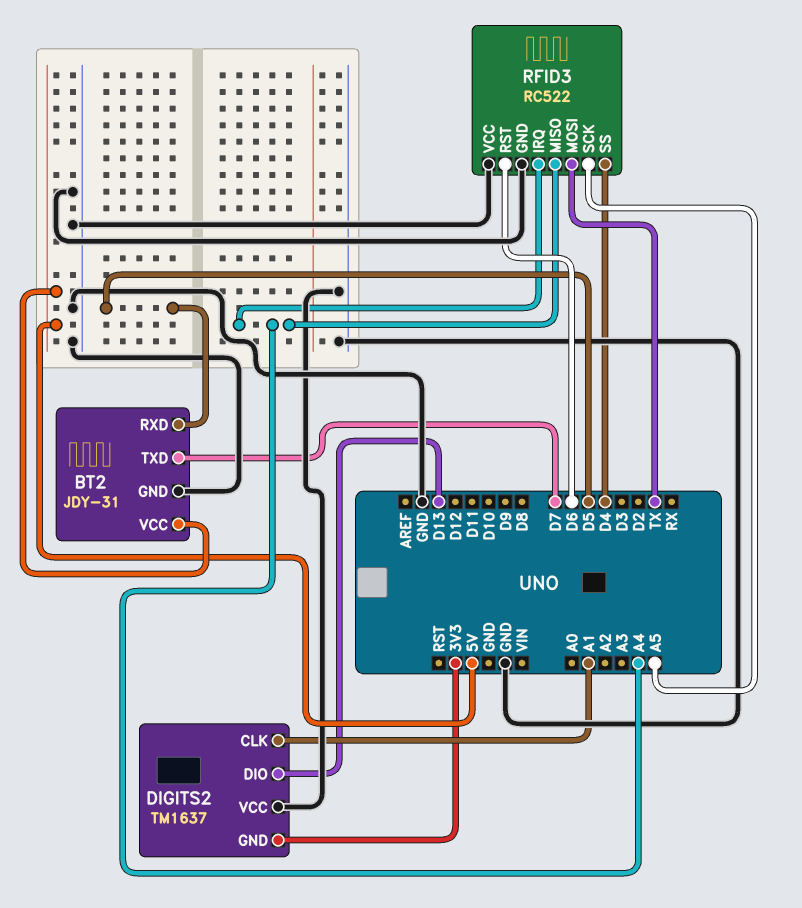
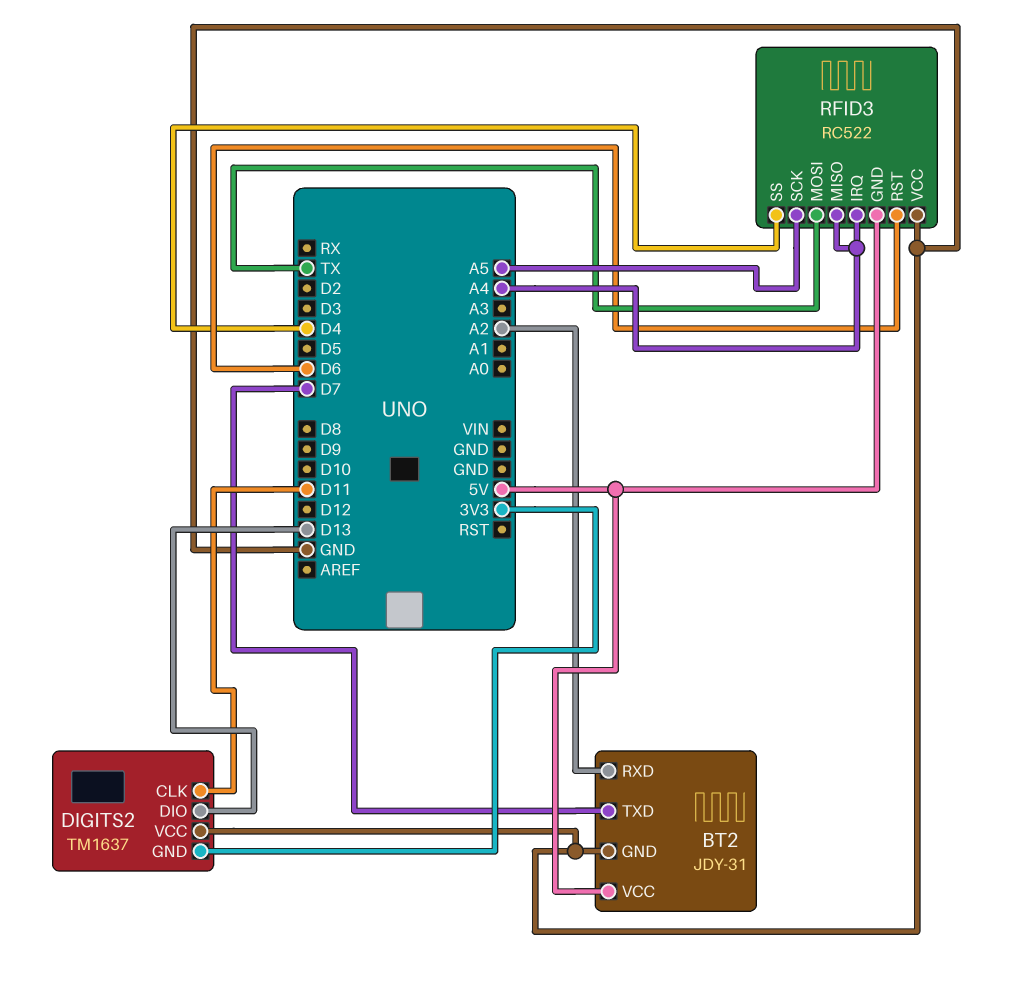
BT2 pin RXD: D5 -> A2
DIGITS2 pin CLK: A1 -> D11
RFID3 pin GND: GND -> 5V

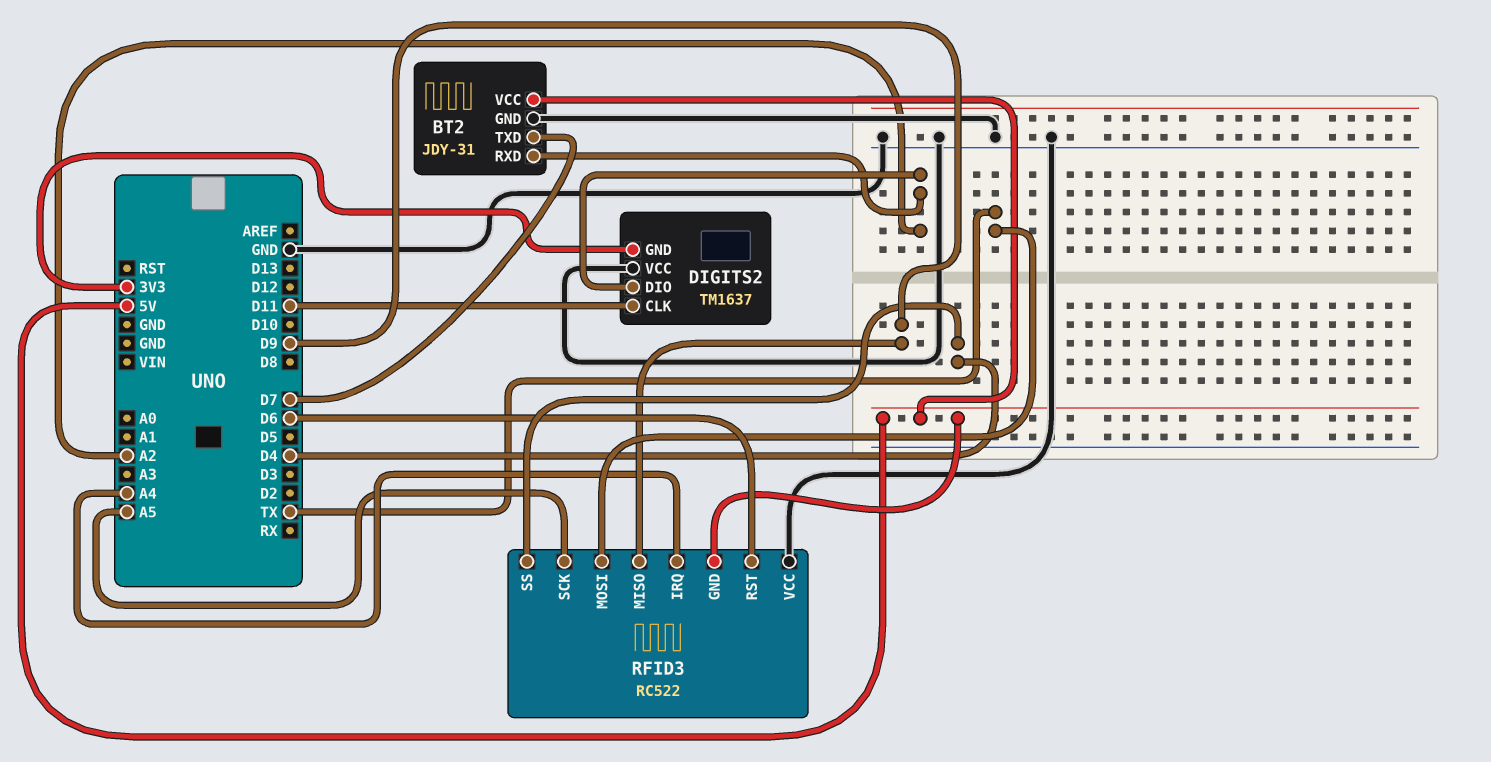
DIGITS2 pin DIO: D13 -> A2
RFID3 pin MISO: A4 -> D9

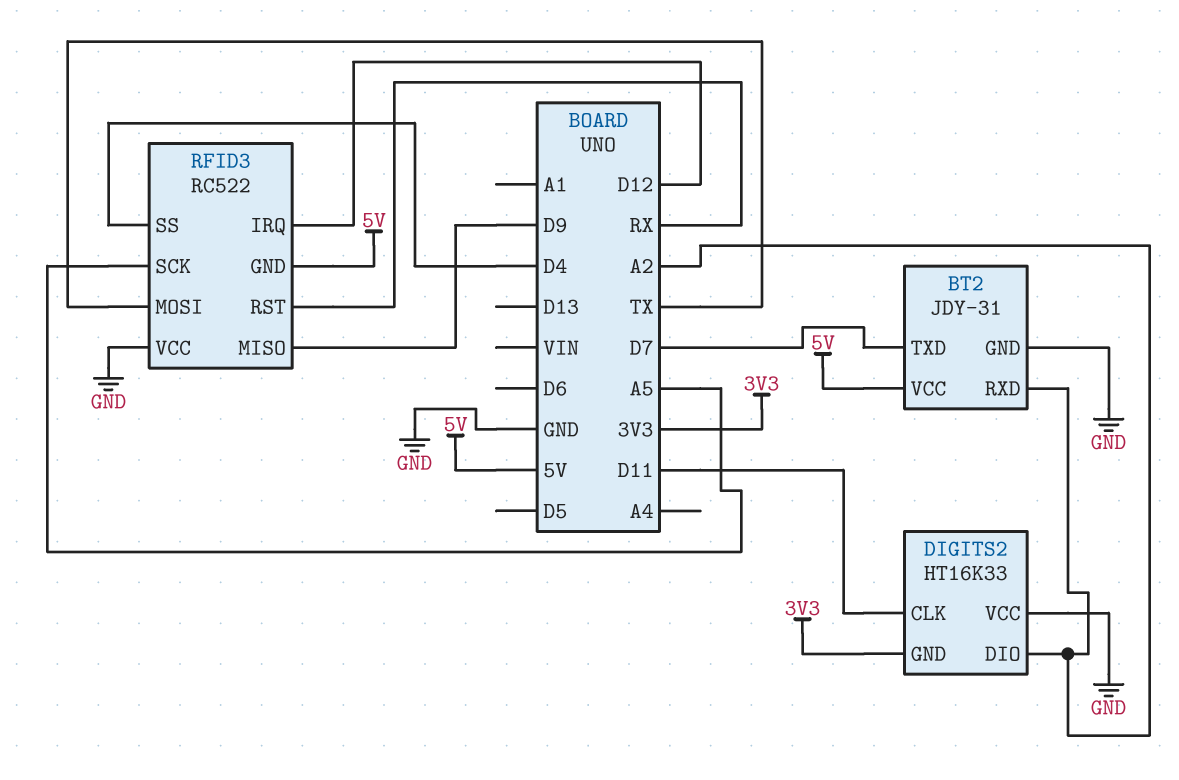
DIGITS2: TM1637 -> HT16K33
RFID3 pin IRQ: A4 -> D12
RFID3 pin RST: D6 -> RX

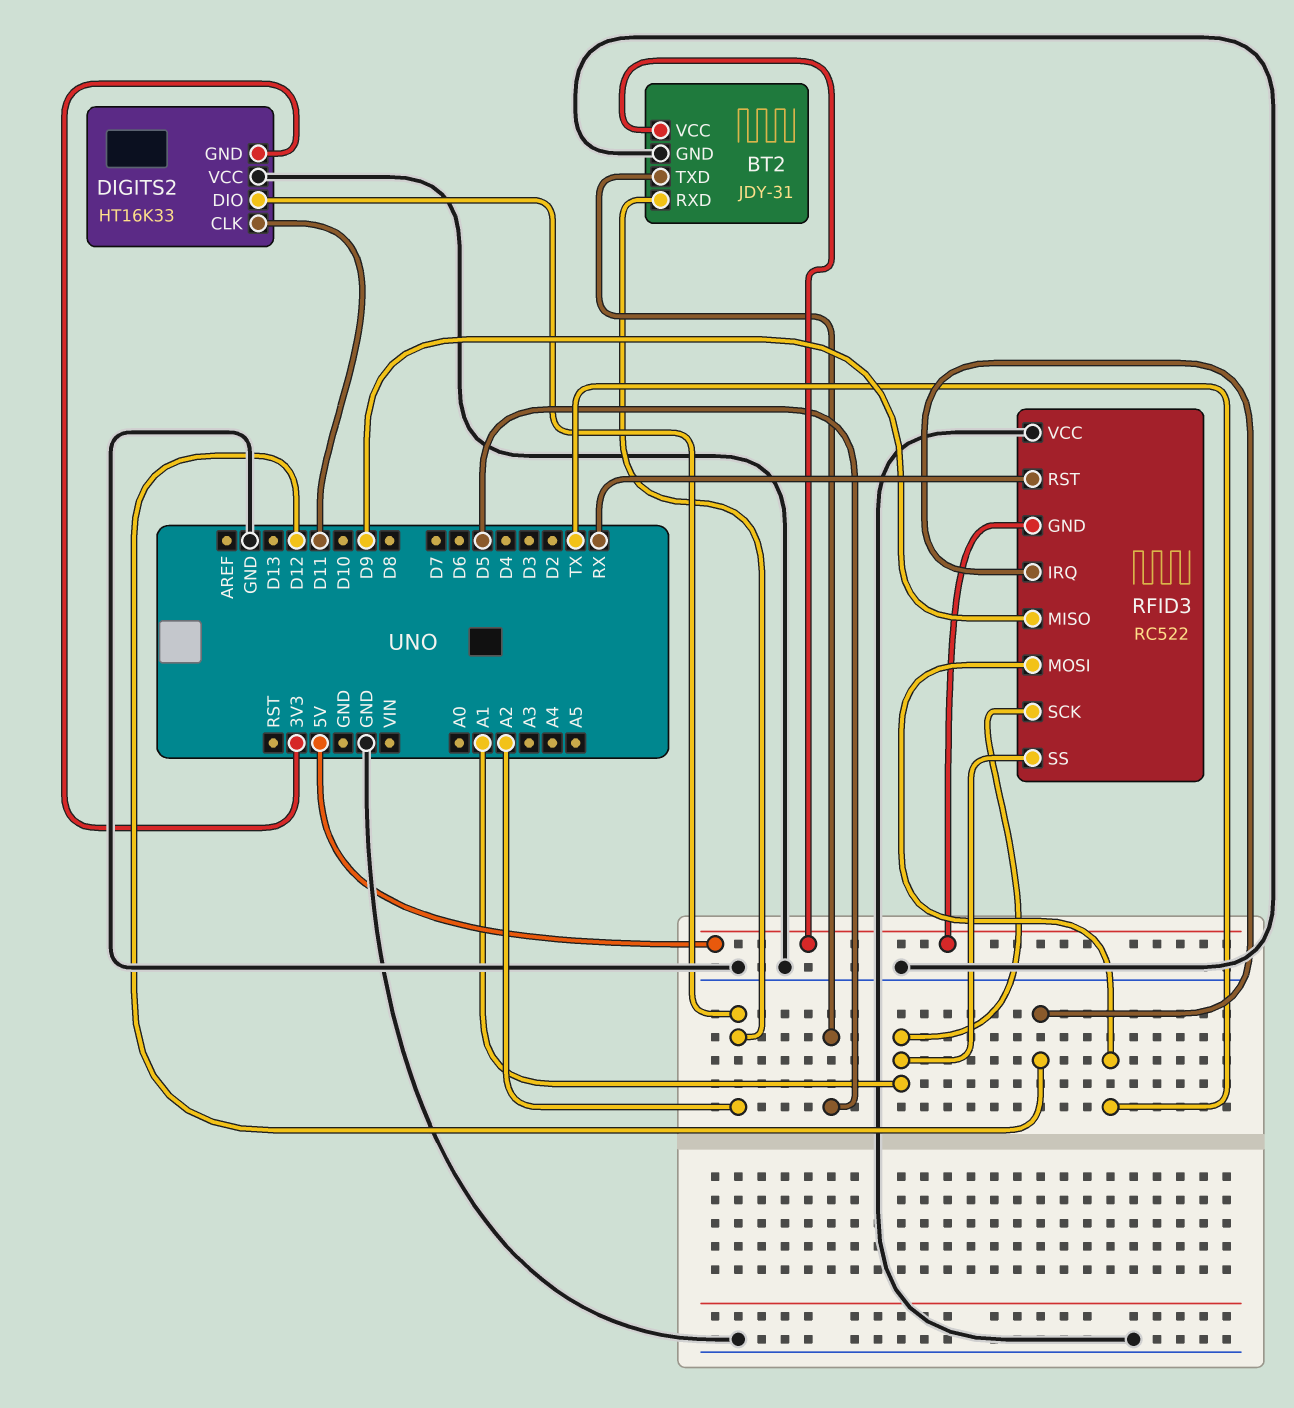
BT2 pin TXD: D7 -> D5
RFID3 pin SCK: A5 -> A1
RFID3 pin SS: D4 -> A1

